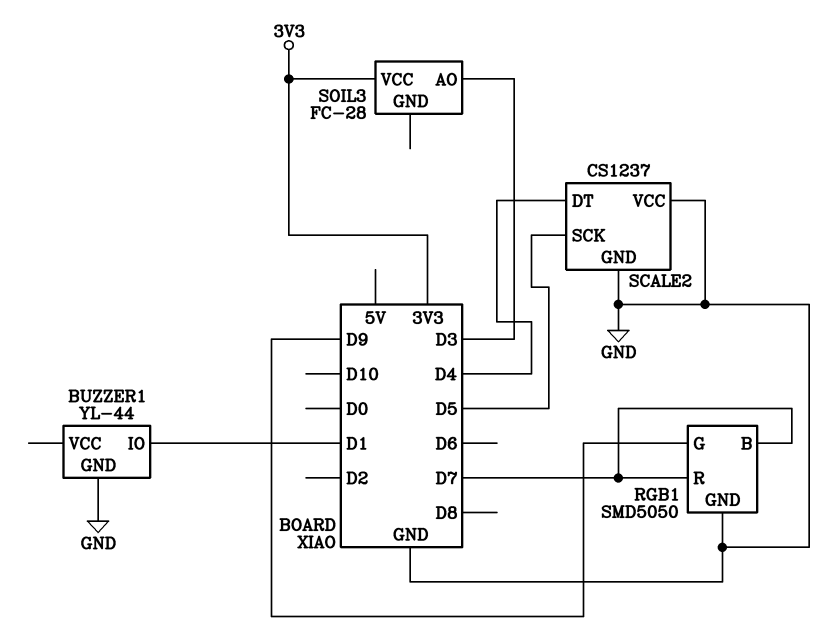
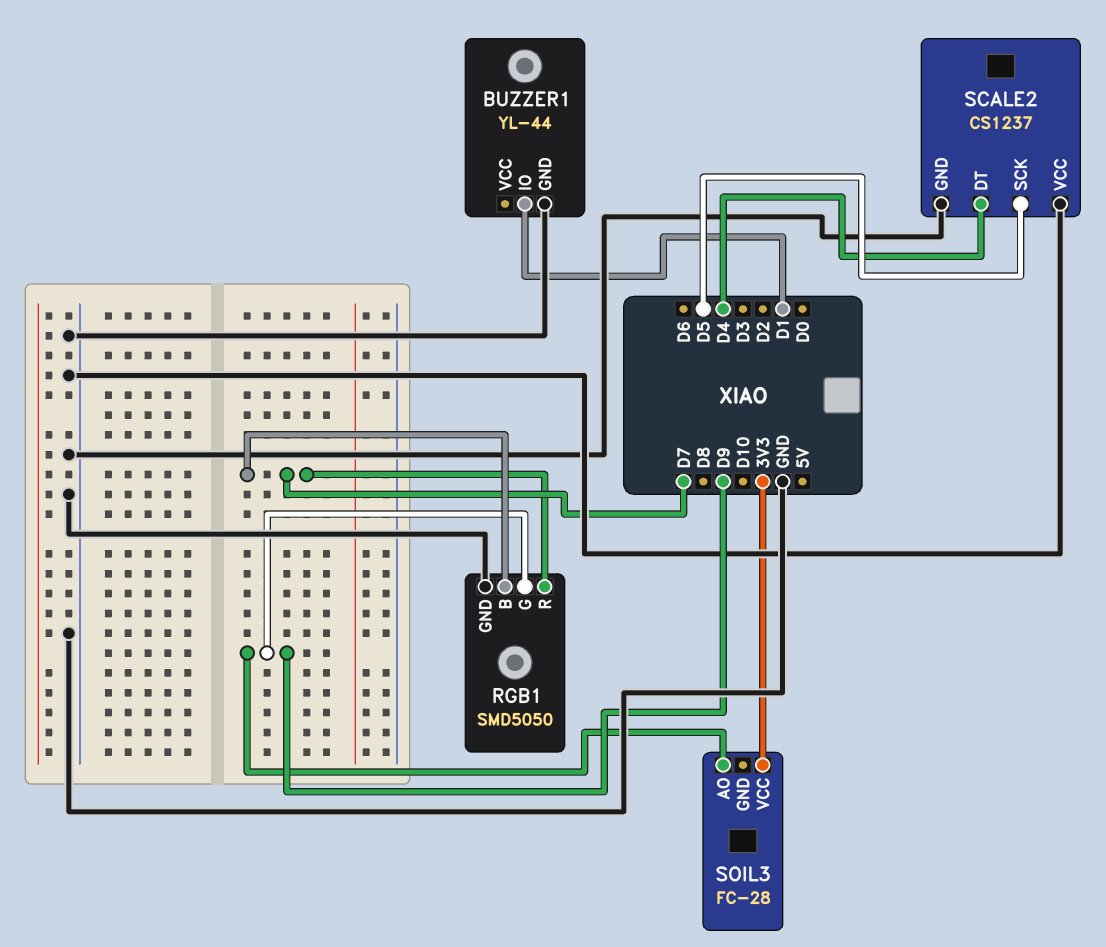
SOIL3 pin AO: D3 -> D9

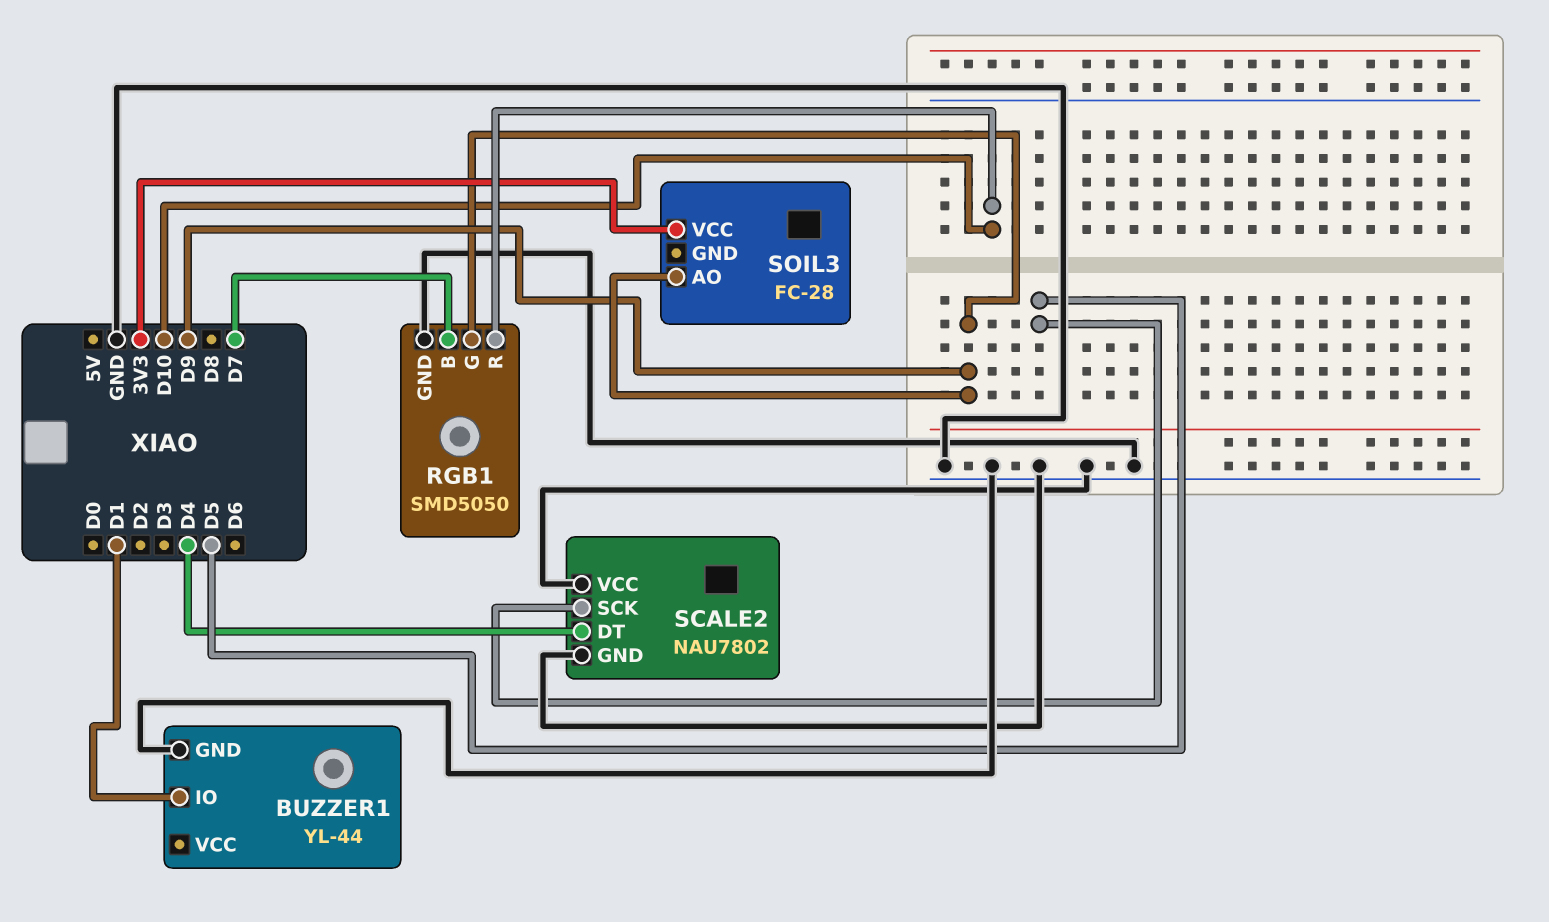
RGB1 pin R: D7 -> D10
SCALE2: CS1237 -> NAU7802

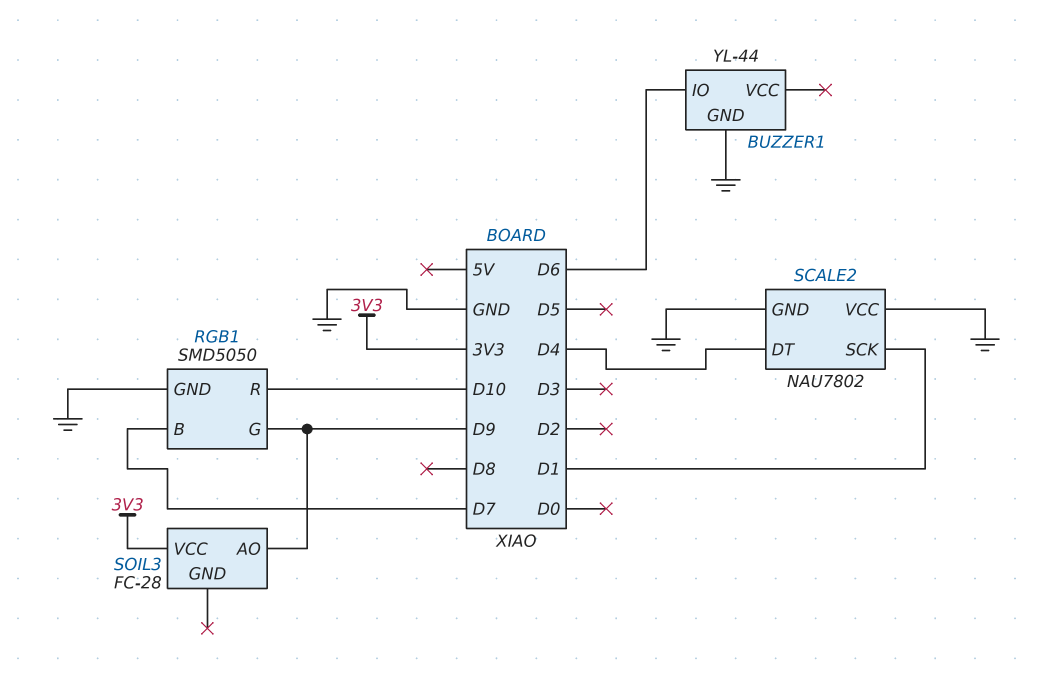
BUZZER1 pin IO: D1 -> D6
SCALE2 pin SCK: D5 -> D1

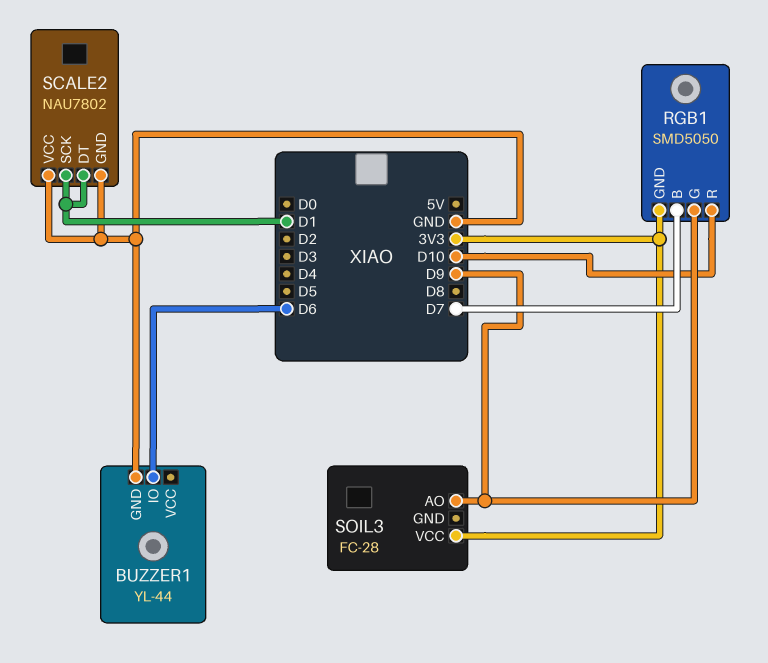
RGB1 pin GND: GND -> 3V3
SCALE2 pin DT: D4 -> D1

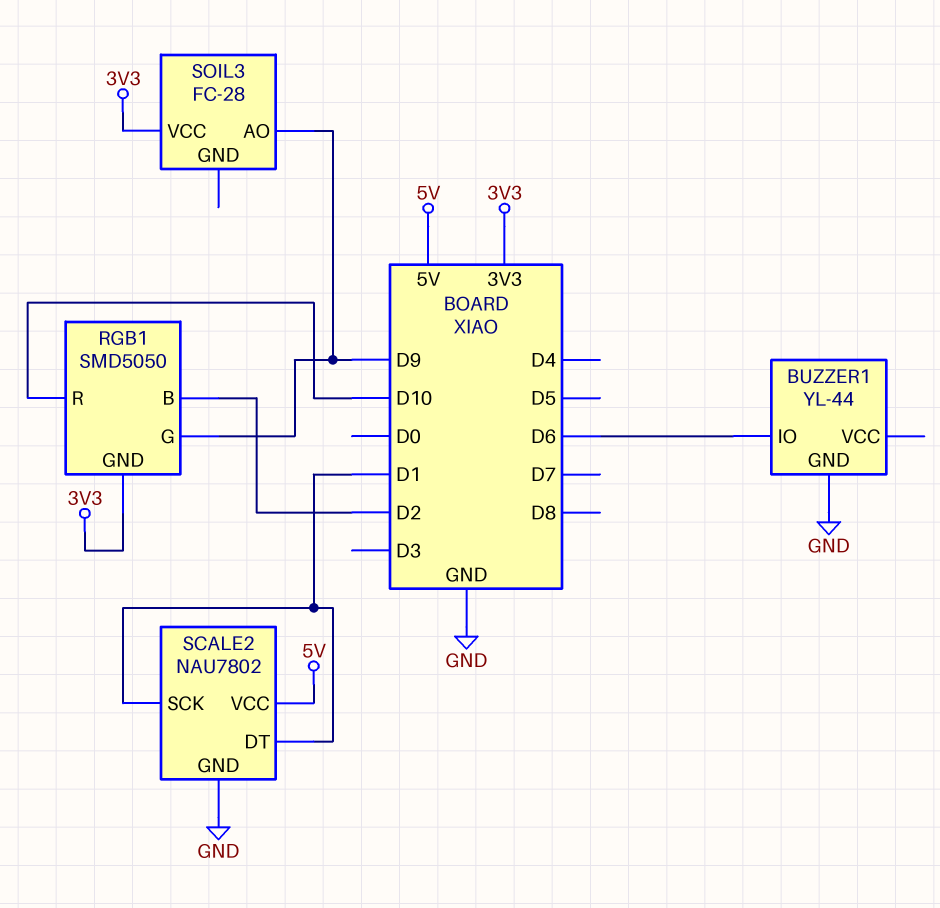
RGB1 pin B: D7 -> D2
SCALE2 pin VCC: GND -> 5V

